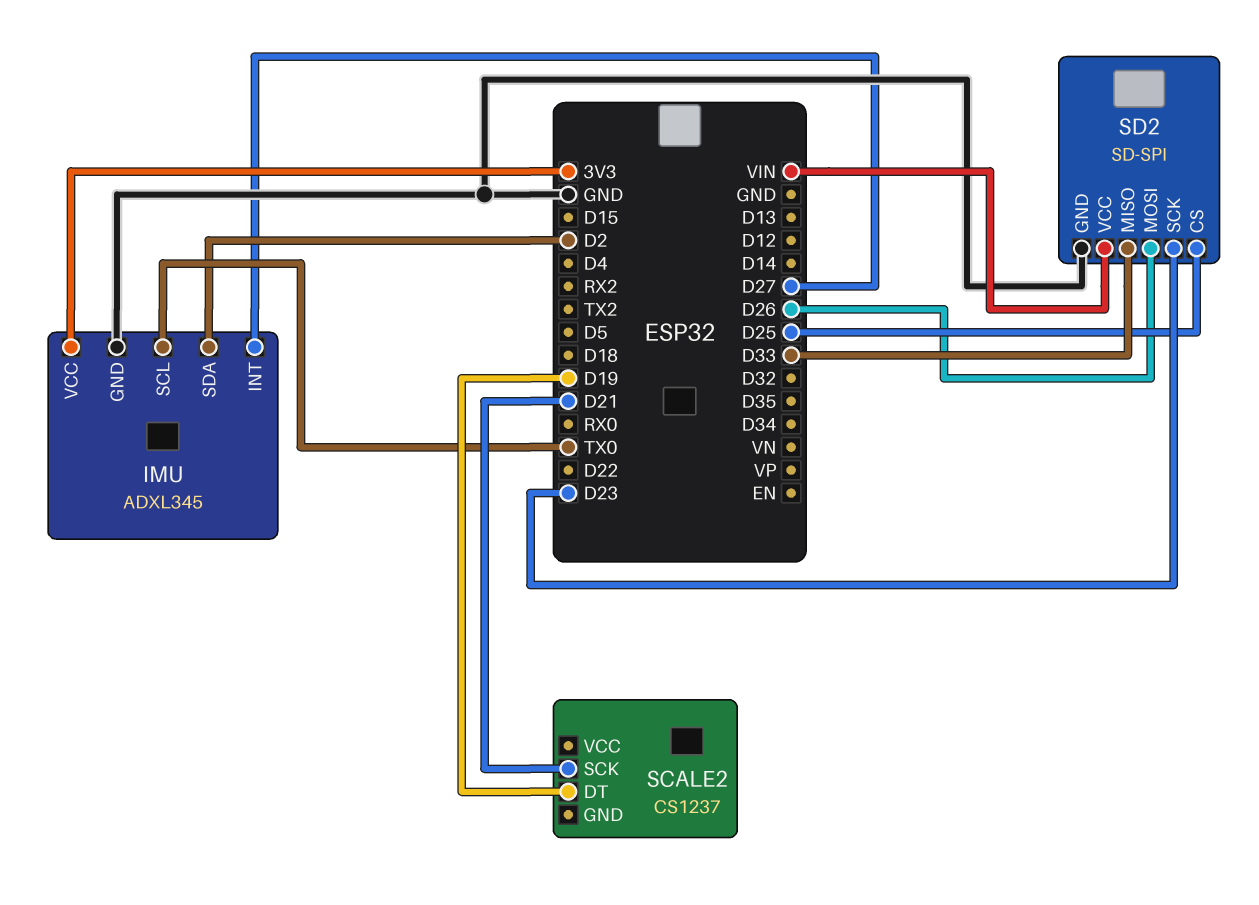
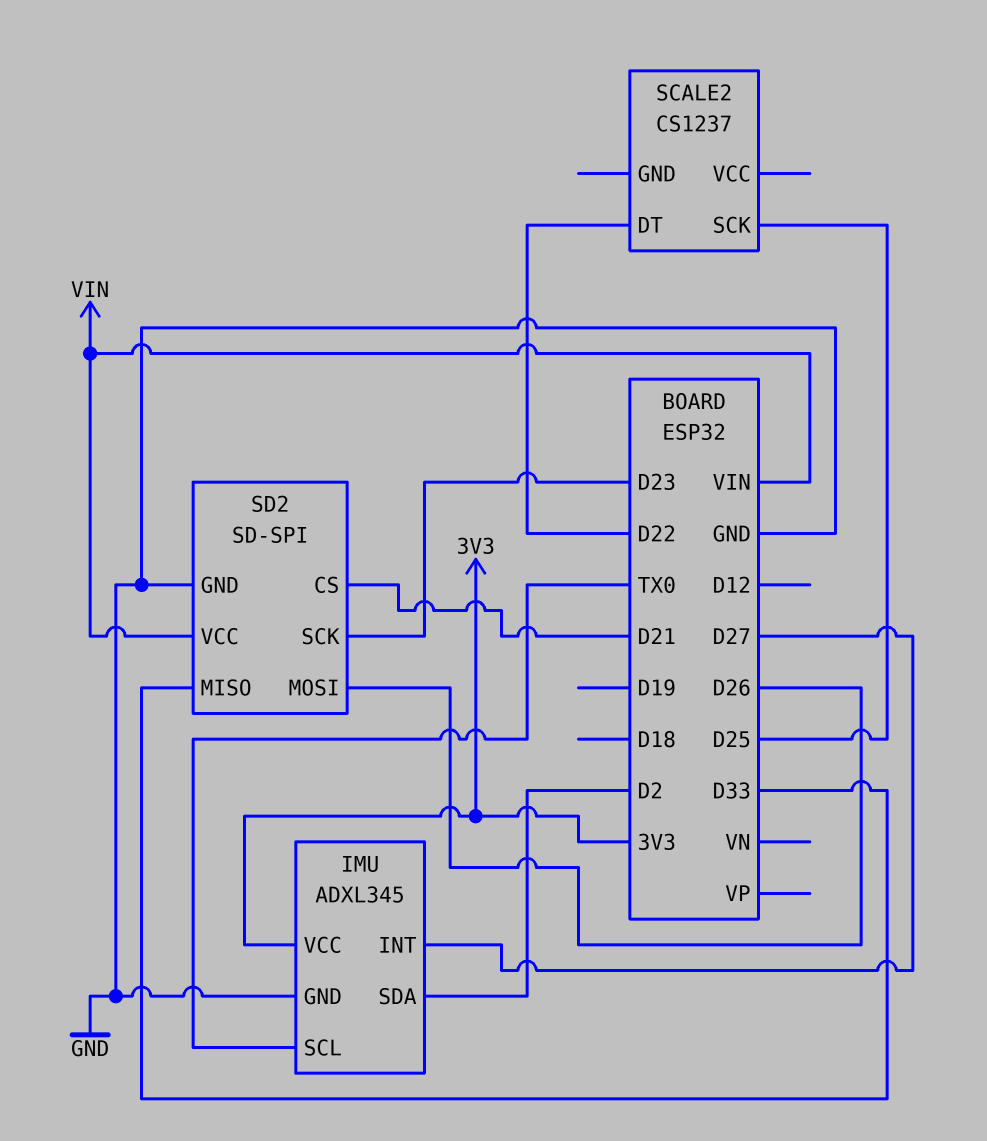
SCALE2 pin DT: D19 -> D22
SCALE2 pin SCK: D21 -> D25
SD2 pin CS: D25 -> D21

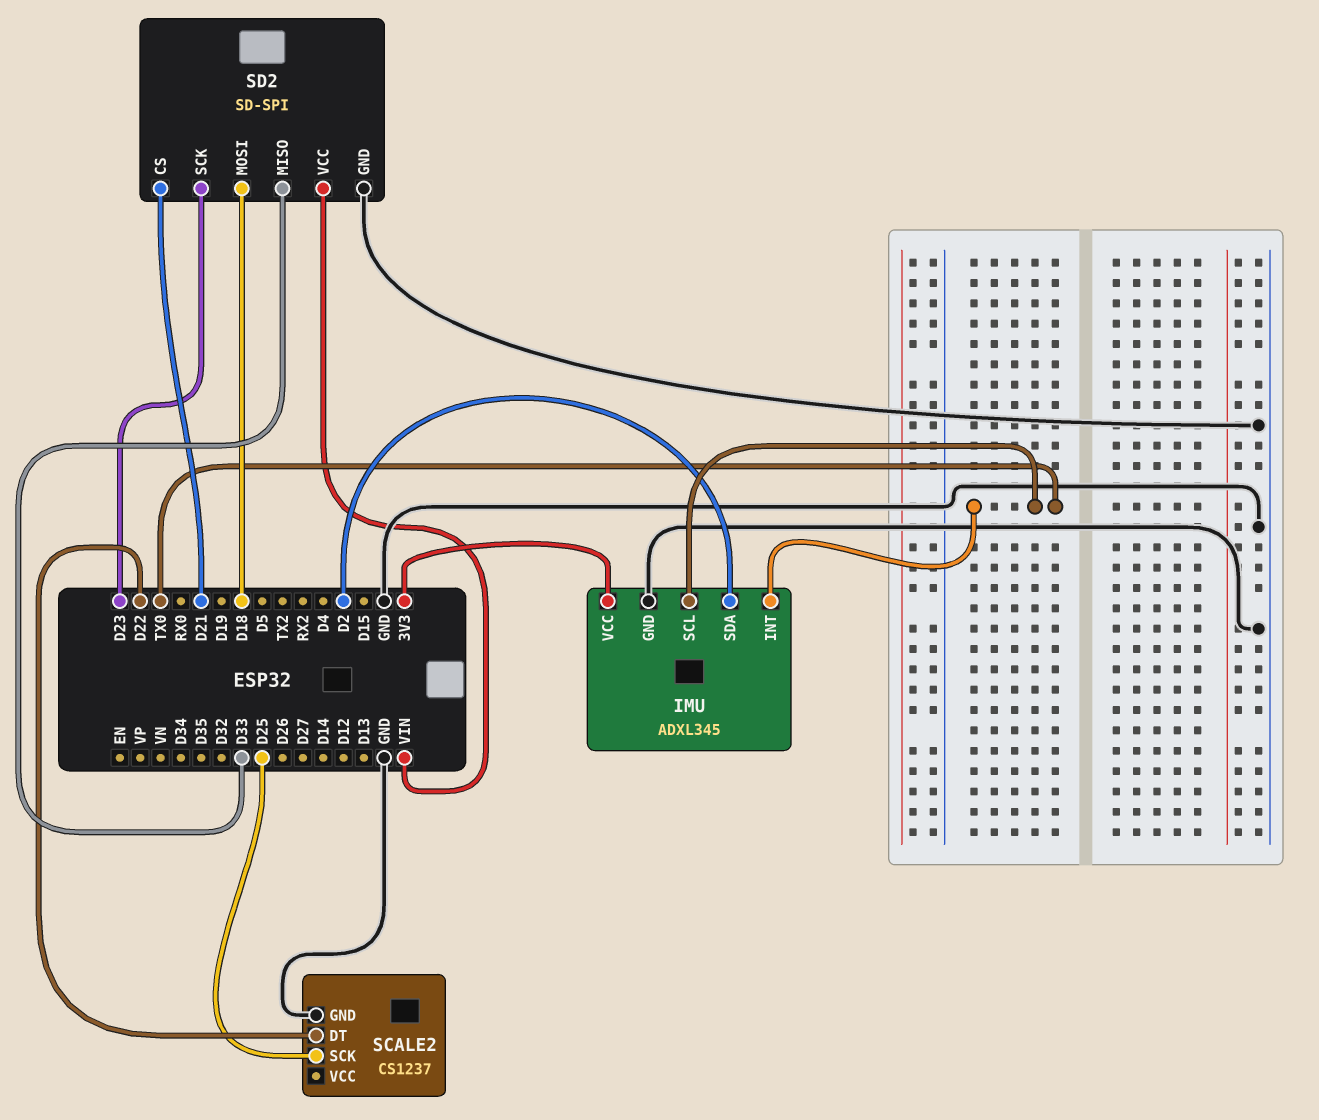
IMU pin INT: D27 -> TX0
SCALE2 pin GND: none -> GND
SD2 pin MOSI: D26 -> D18

